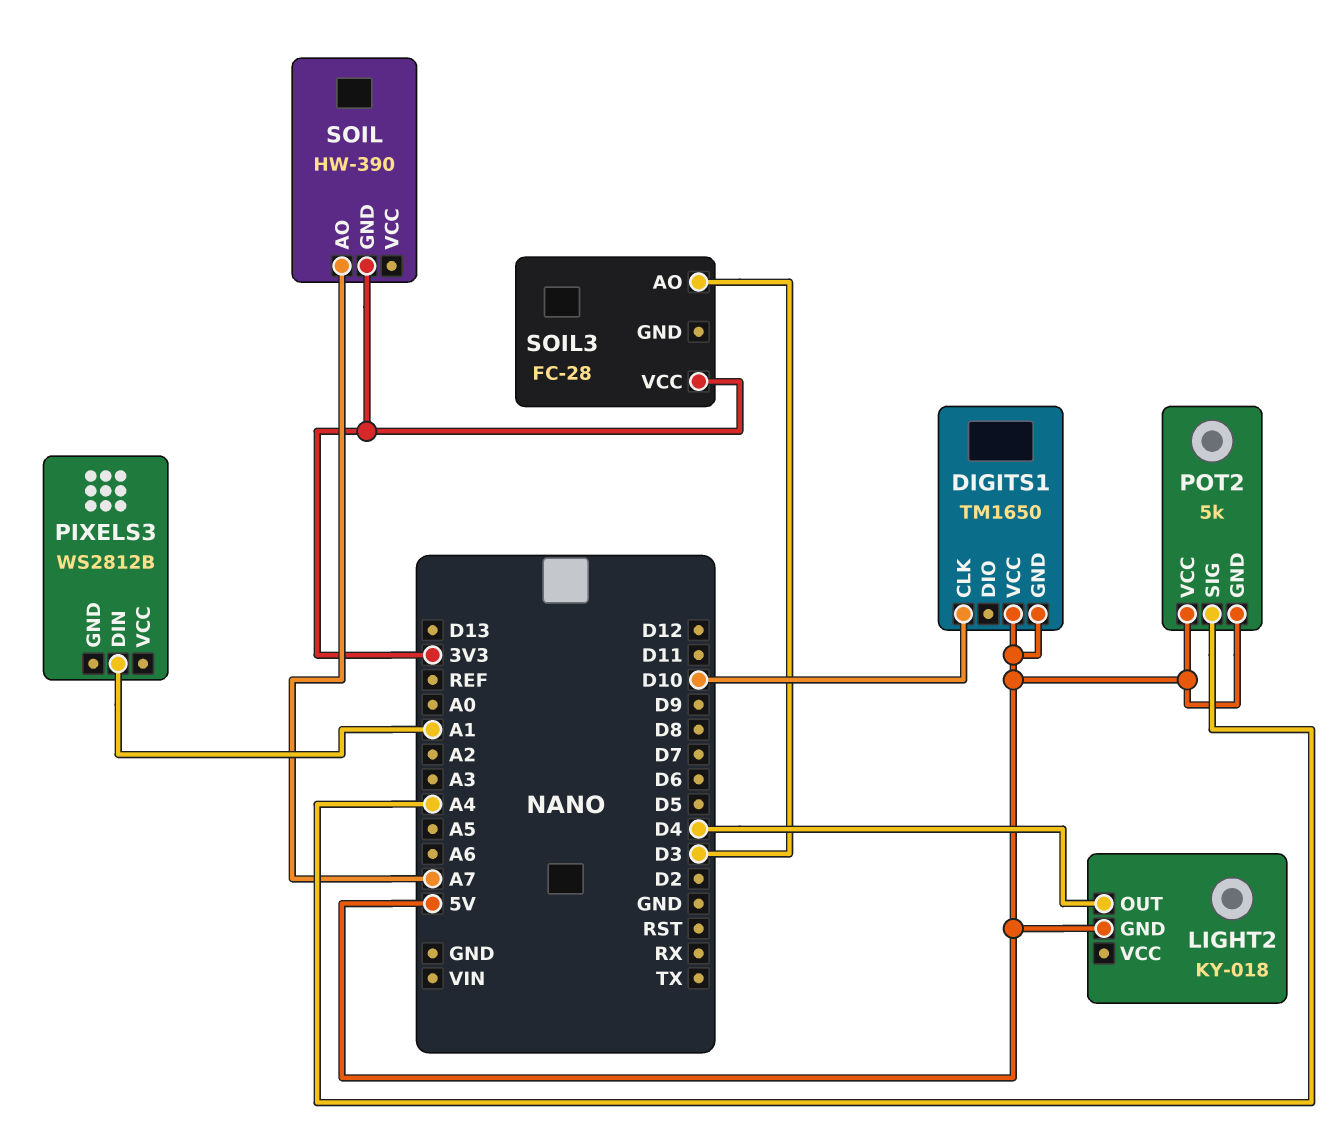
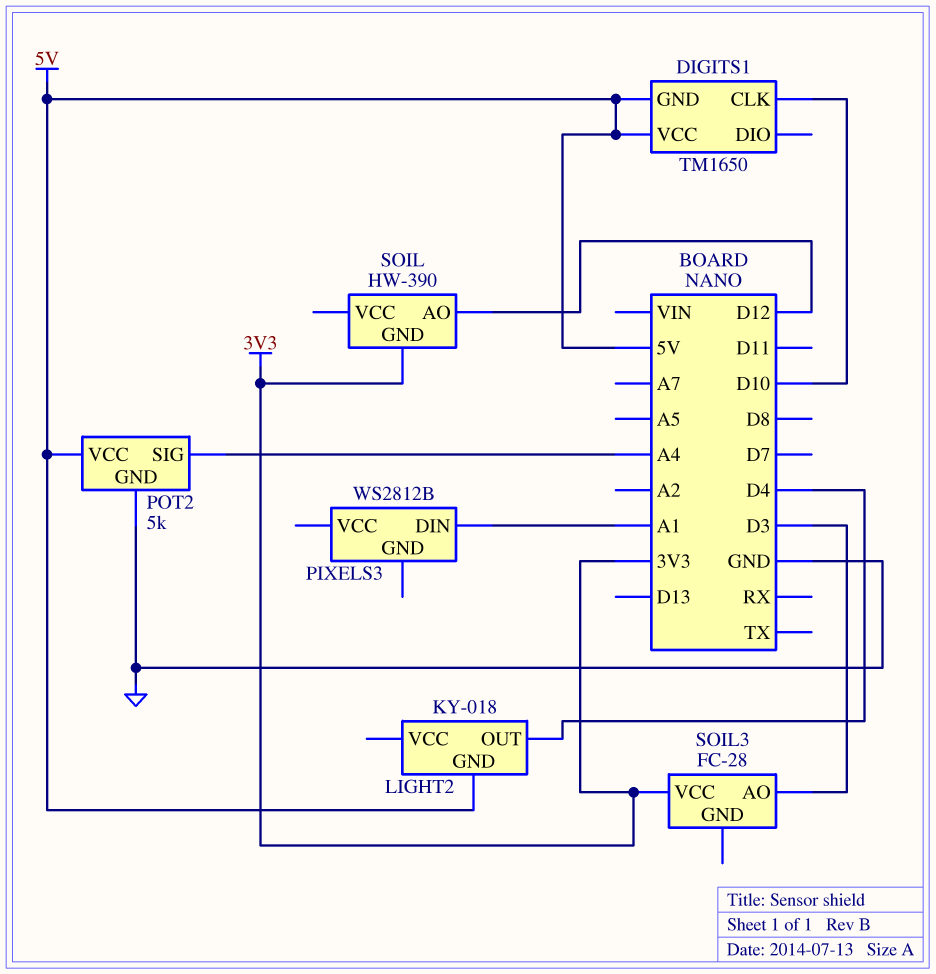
POT2 pin GND: 5V -> GND
SOIL pin AO: A7 -> D12

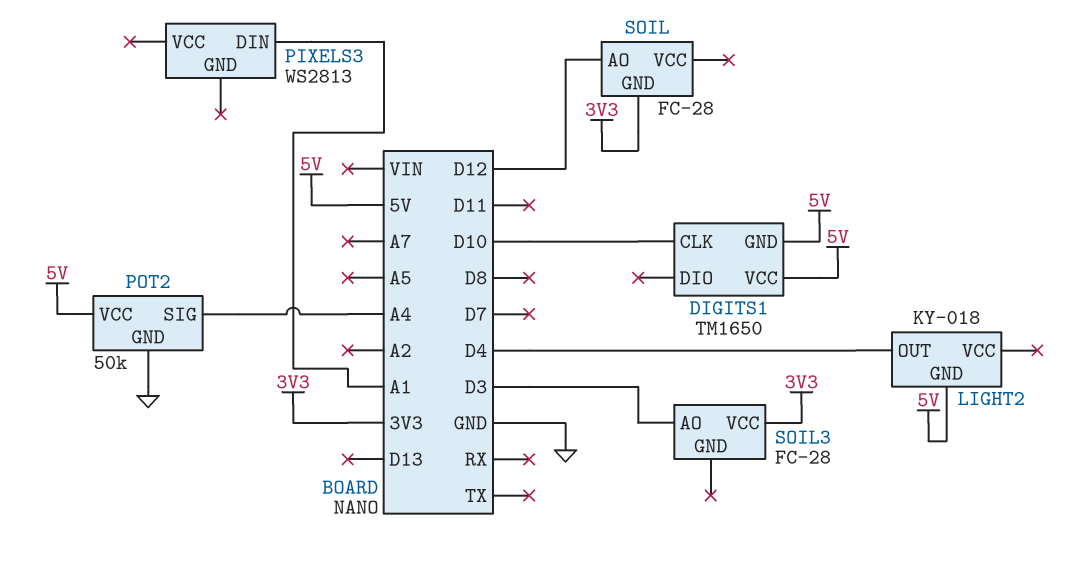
PIXELS3: WS2812B -> WS2813
POT2: 5k -> 50k
SOIL: HW-390 -> FC-28

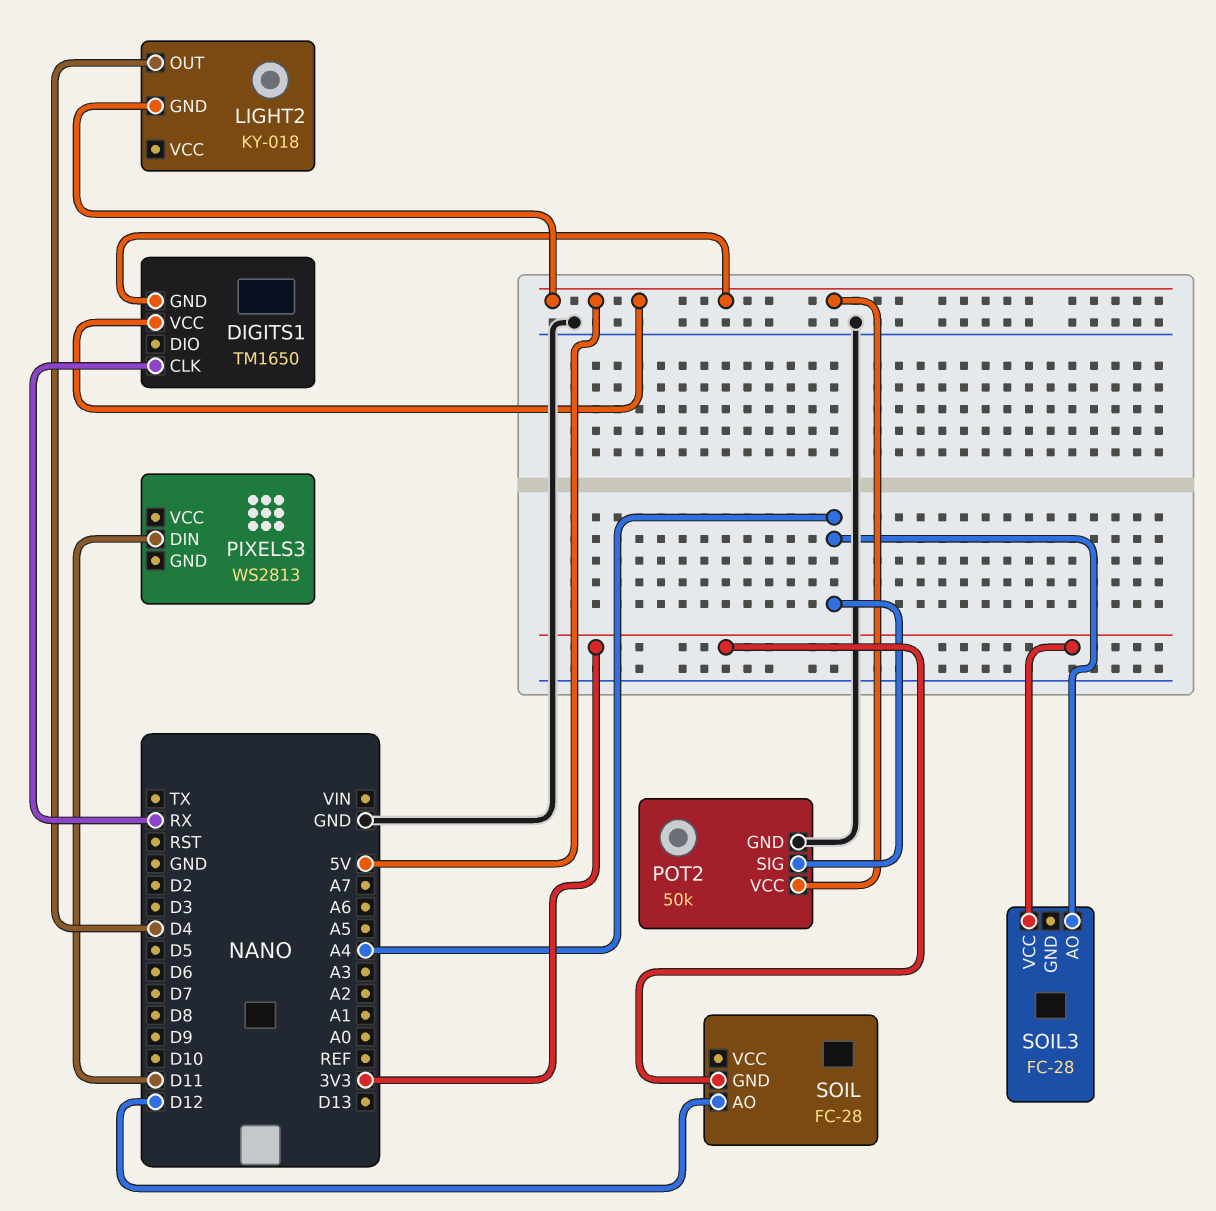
DIGITS1 pin CLK: D10 -> RX
PIXELS3 pin DIN: A1 -> D11
SOIL3 pin AO: D3 -> A4

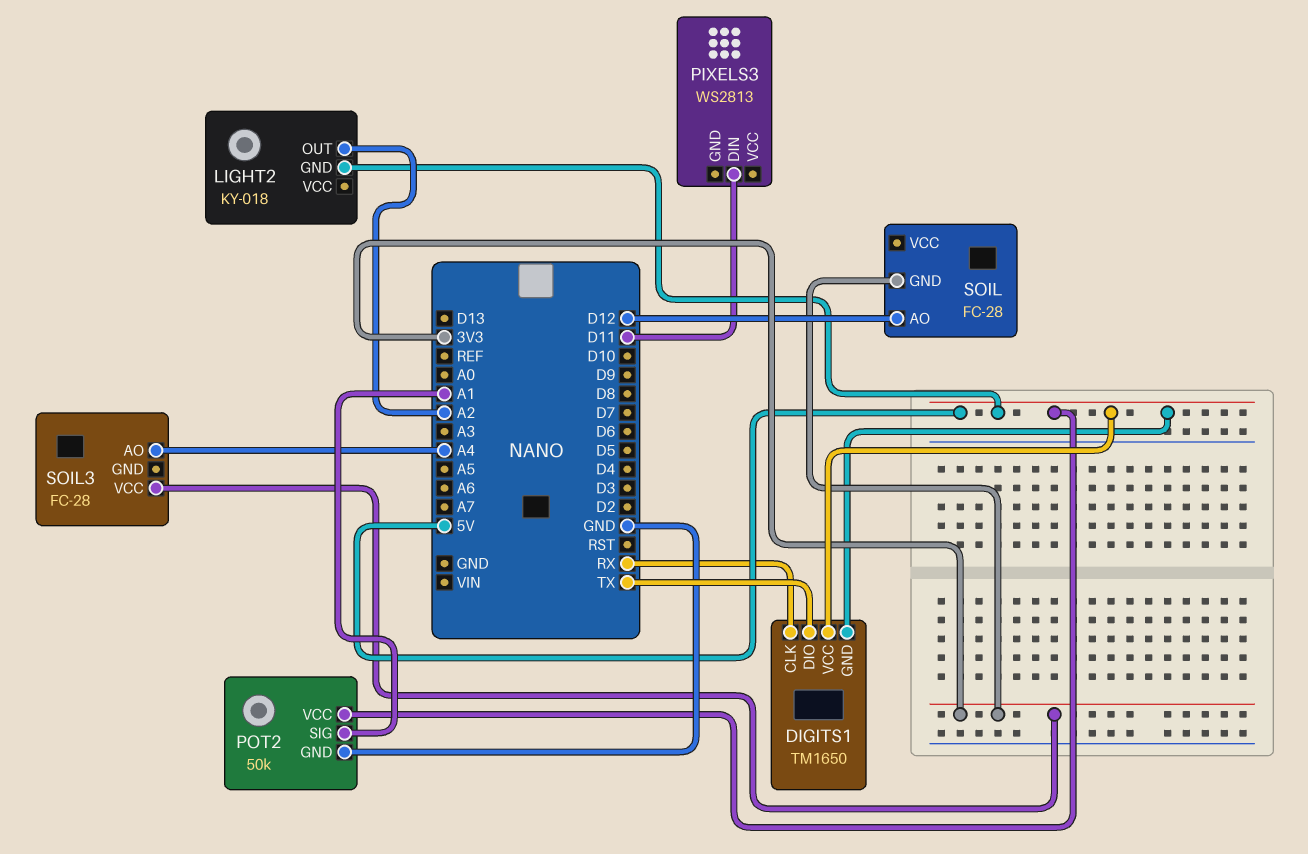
DIGITS1 pin DIO: none -> TX
LIGHT2 pin OUT: D4 -> A2
POT2 pin SIG: A4 -> A1

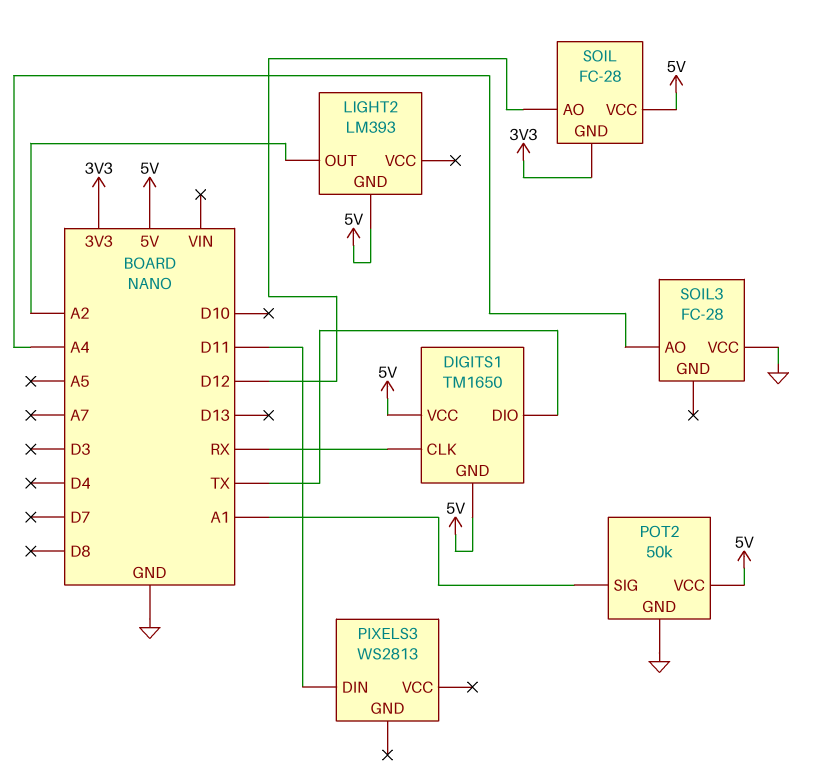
LIGHT2: KY-018 -> LM393
SOIL pin VCC: none -> 5V
SOIL3 pin VCC: 3V3 -> GND

